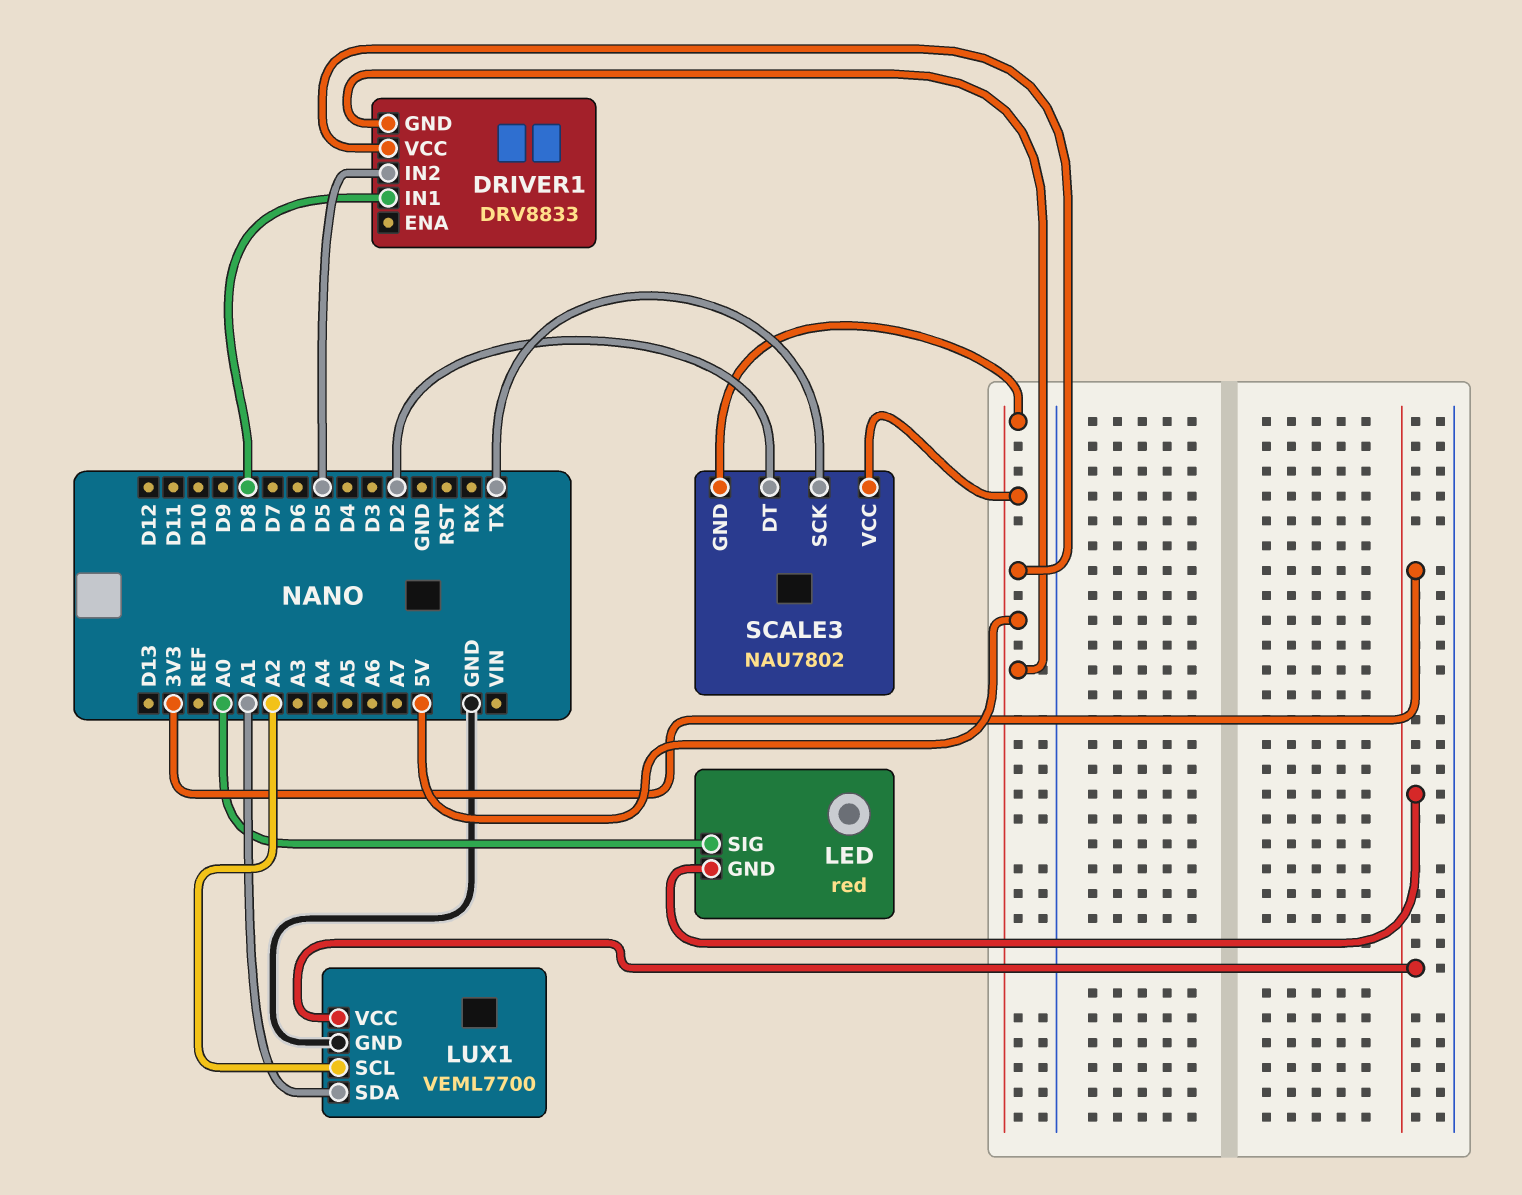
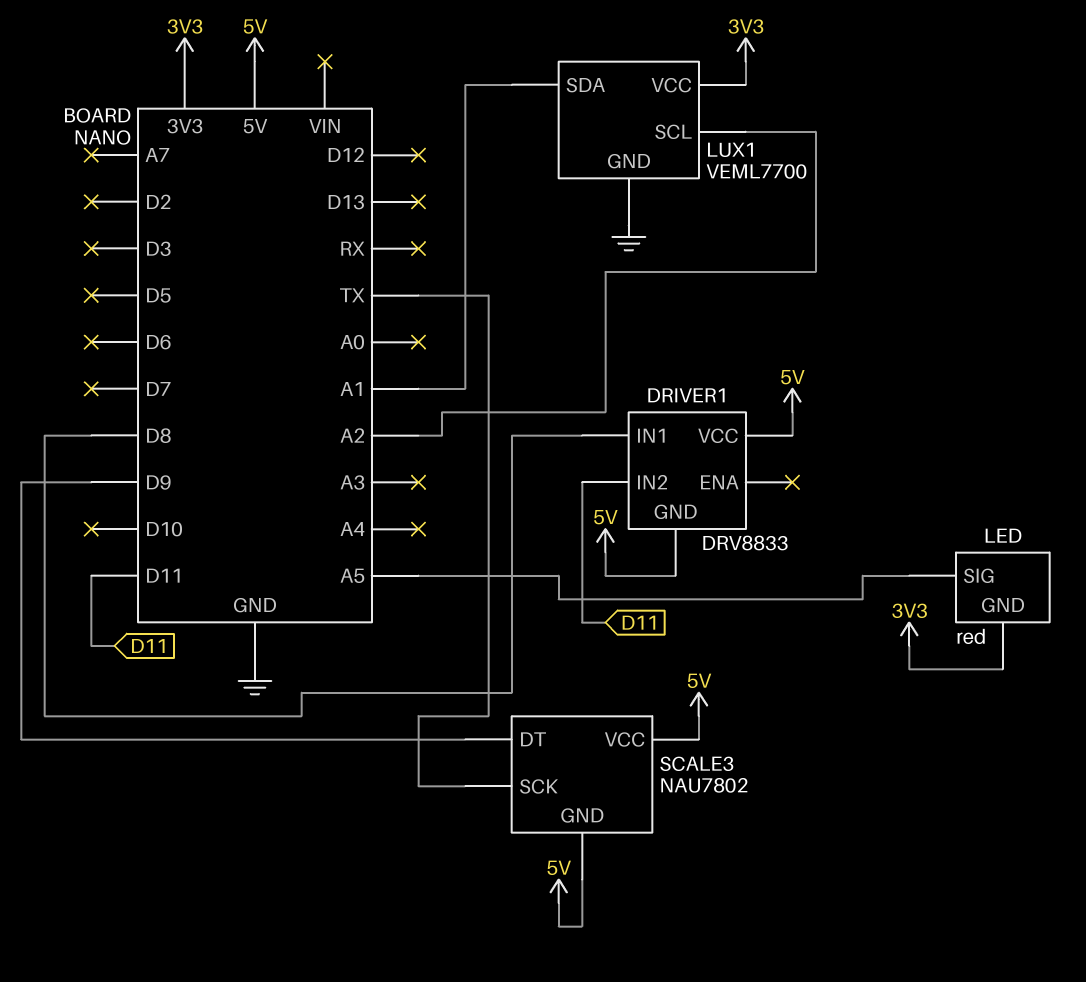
DRIVER1 pin IN2: D5 -> D11
LED pin SIG: A0 -> A5
SCALE3 pin DT: D2 -> D9

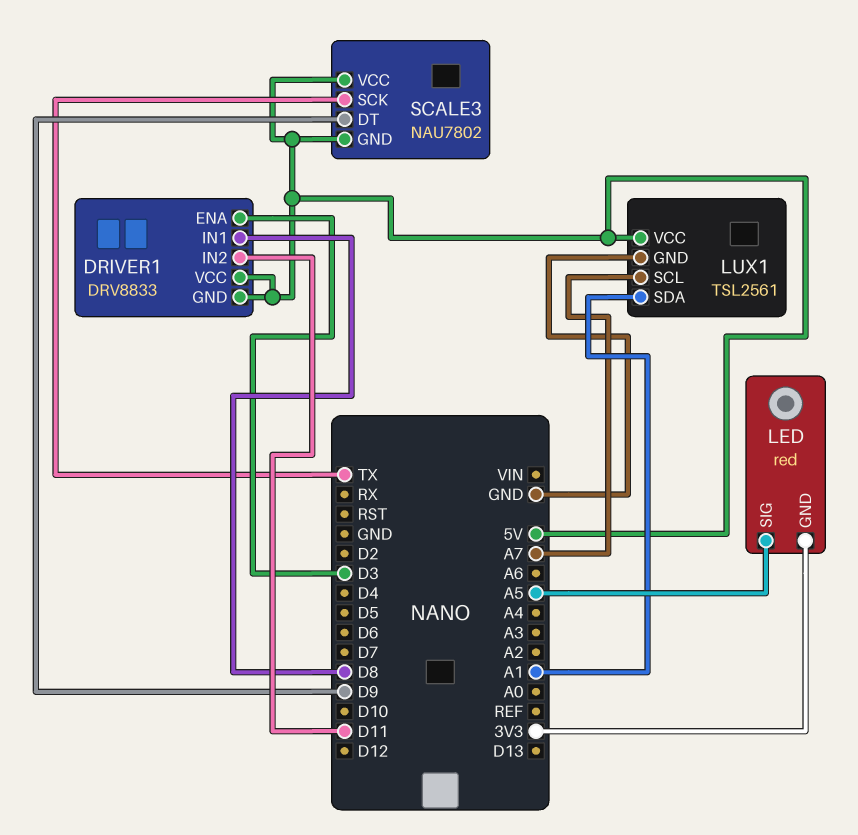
DRIVER1 pin ENA: none -> D3
LUX1: VEML7700 -> TSL2561
LUX1 pin SCL: A2 -> A7
LUX1 pin VCC: 3V3 -> 5V

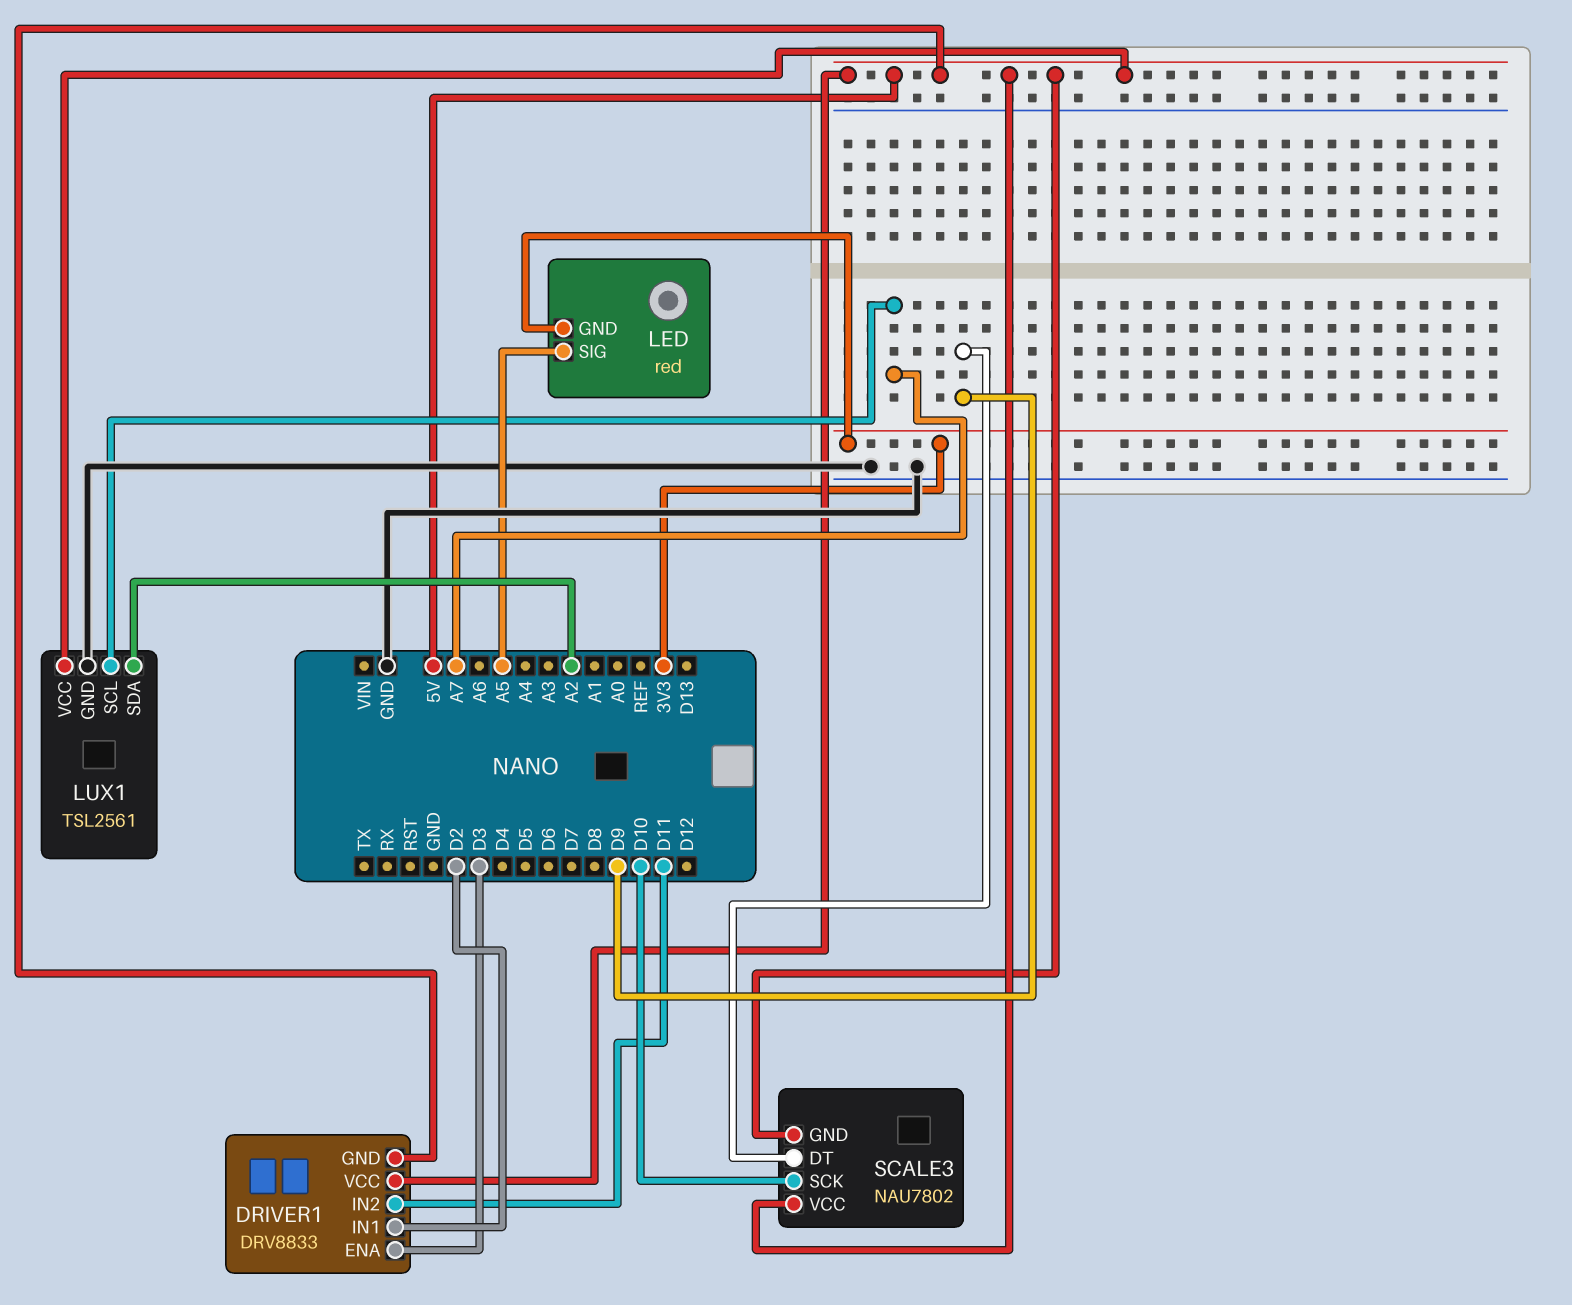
DRIVER1 pin IN1: D8 -> D2
LUX1 pin SDA: A1 -> A2
SCALE3 pin SCK: TX -> D10

